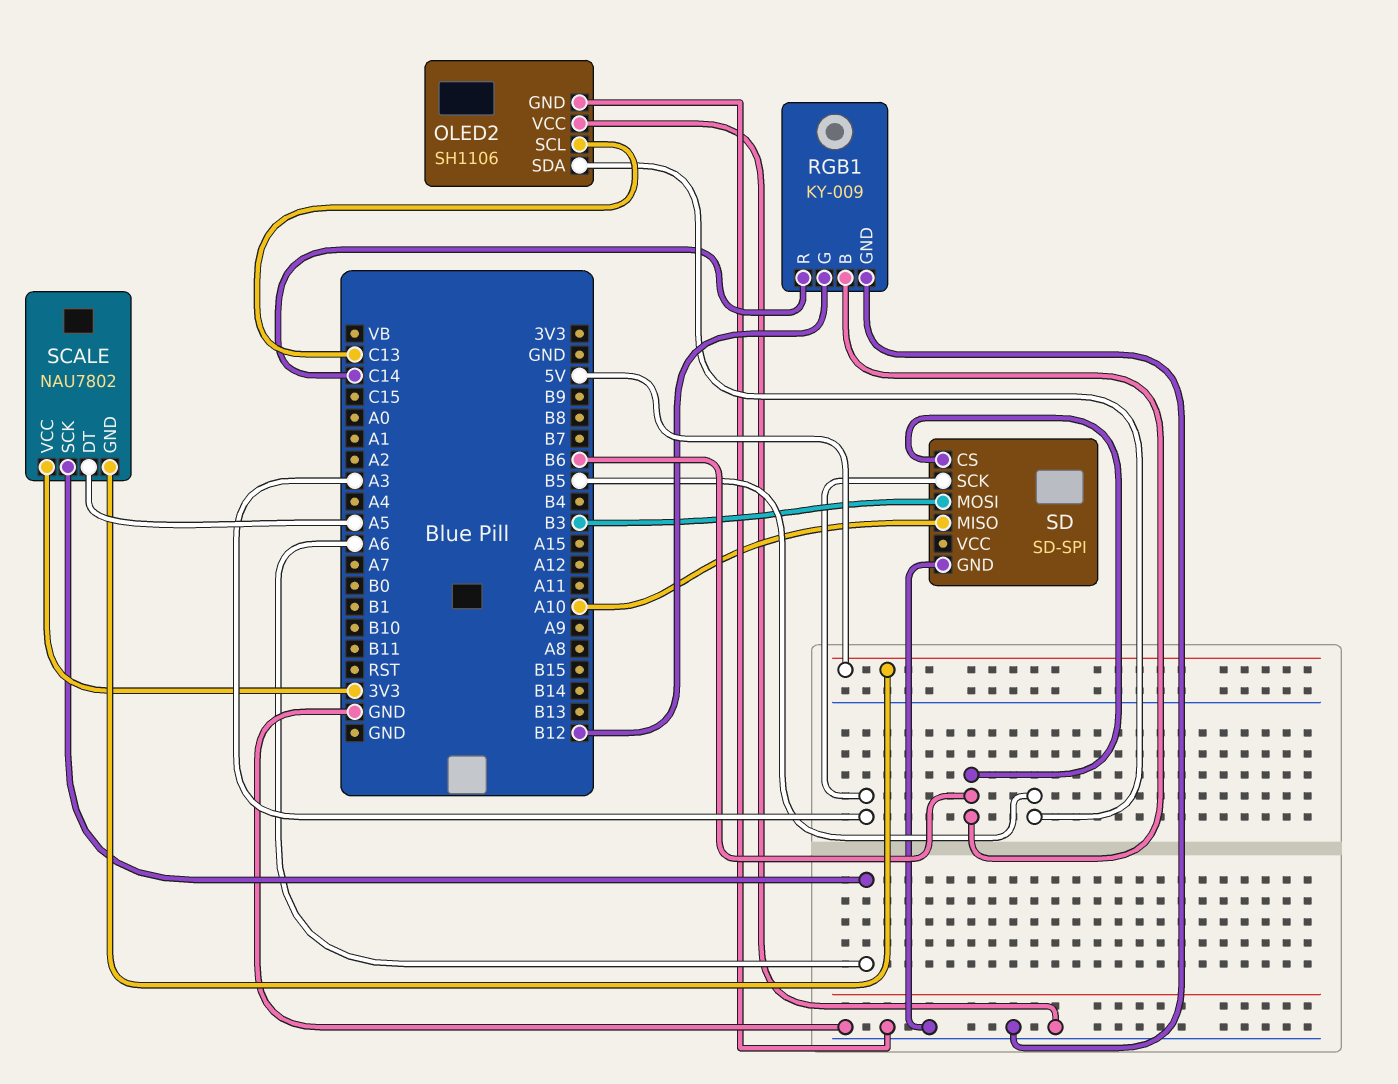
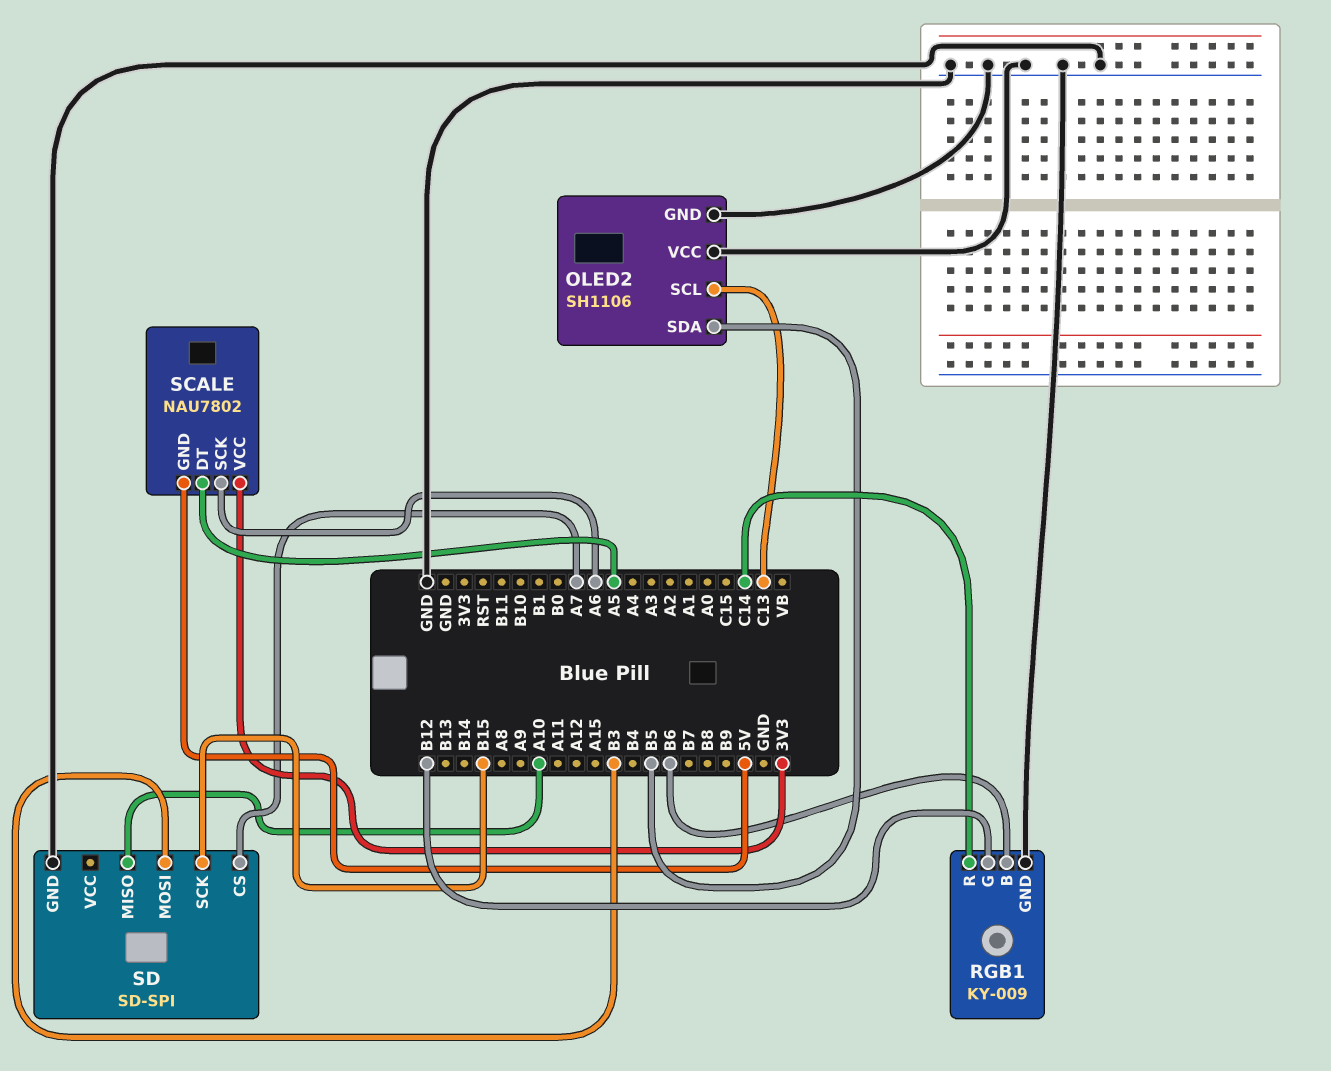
SD pin CS: B6 -> A7
SD pin SCK: A3 -> B15

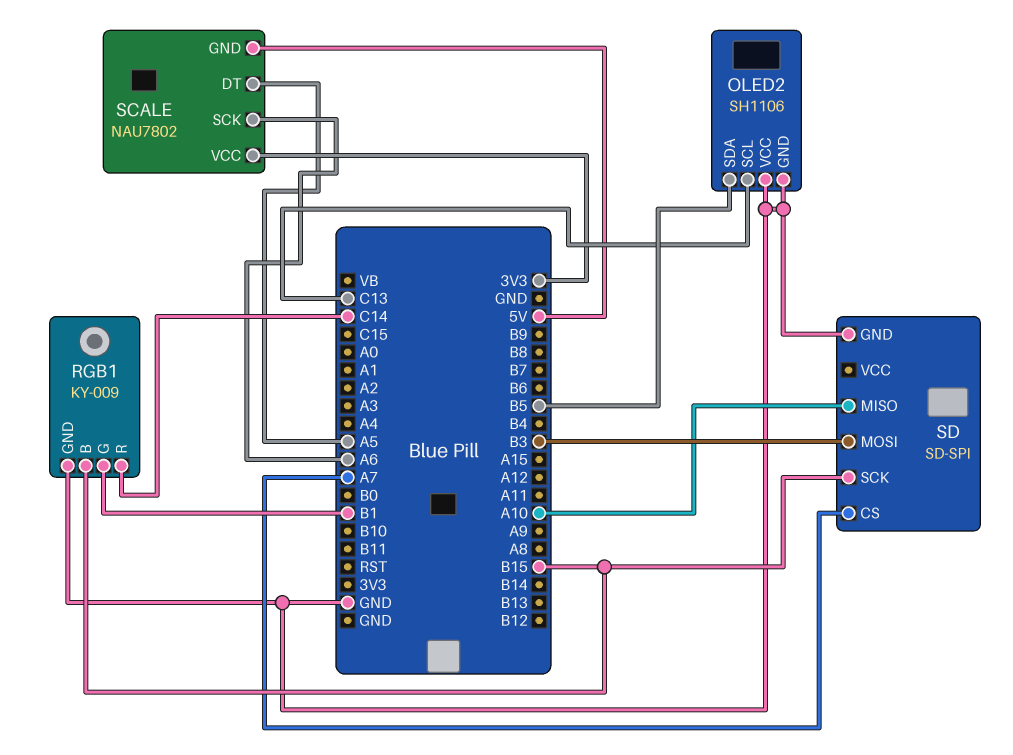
RGB1 pin B: B6 -> B15
RGB1 pin G: B12 -> B1

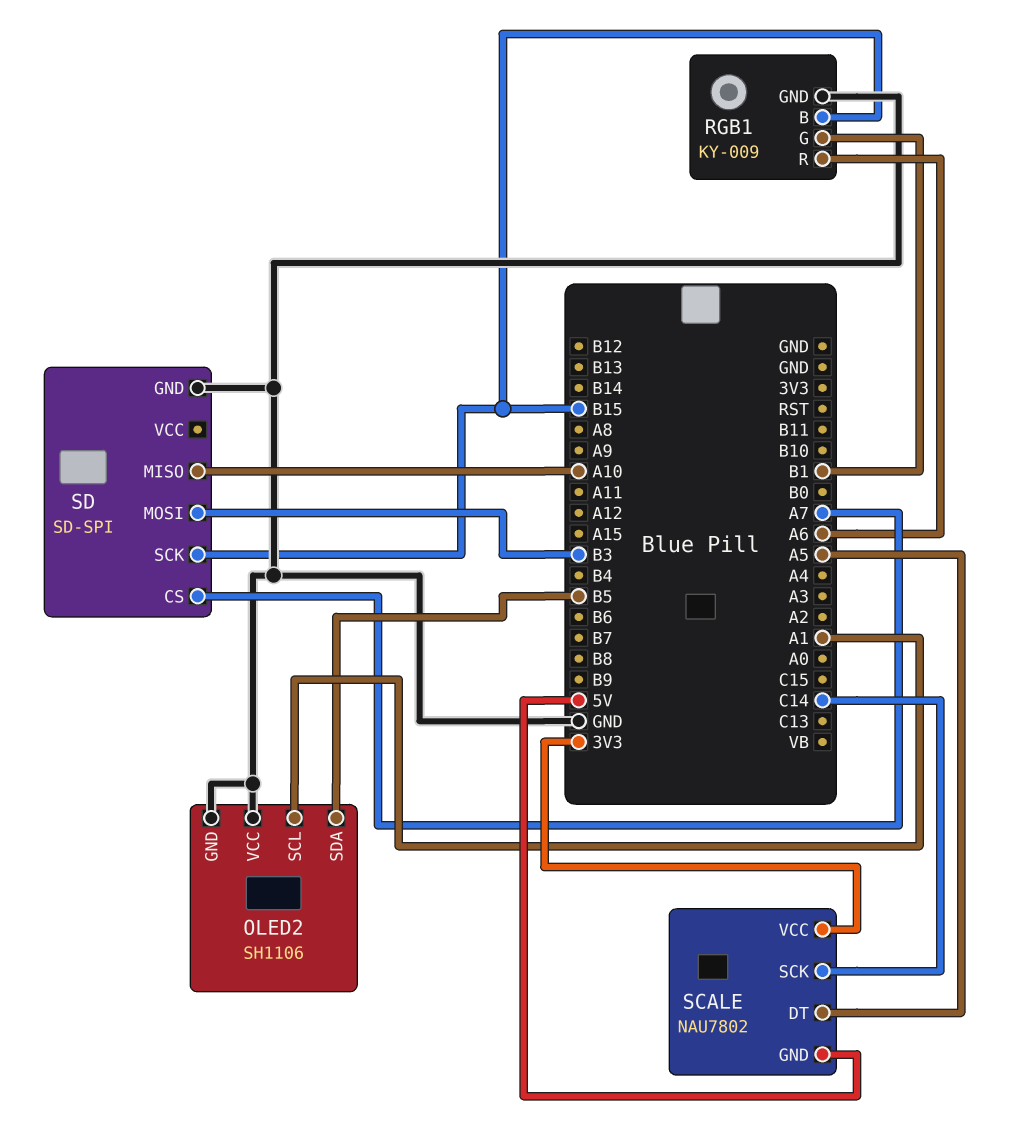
OLED2 pin SCL: C13 -> A1
RGB1 pin R: C14 -> A6
SCALE pin SCK: A6 -> C14

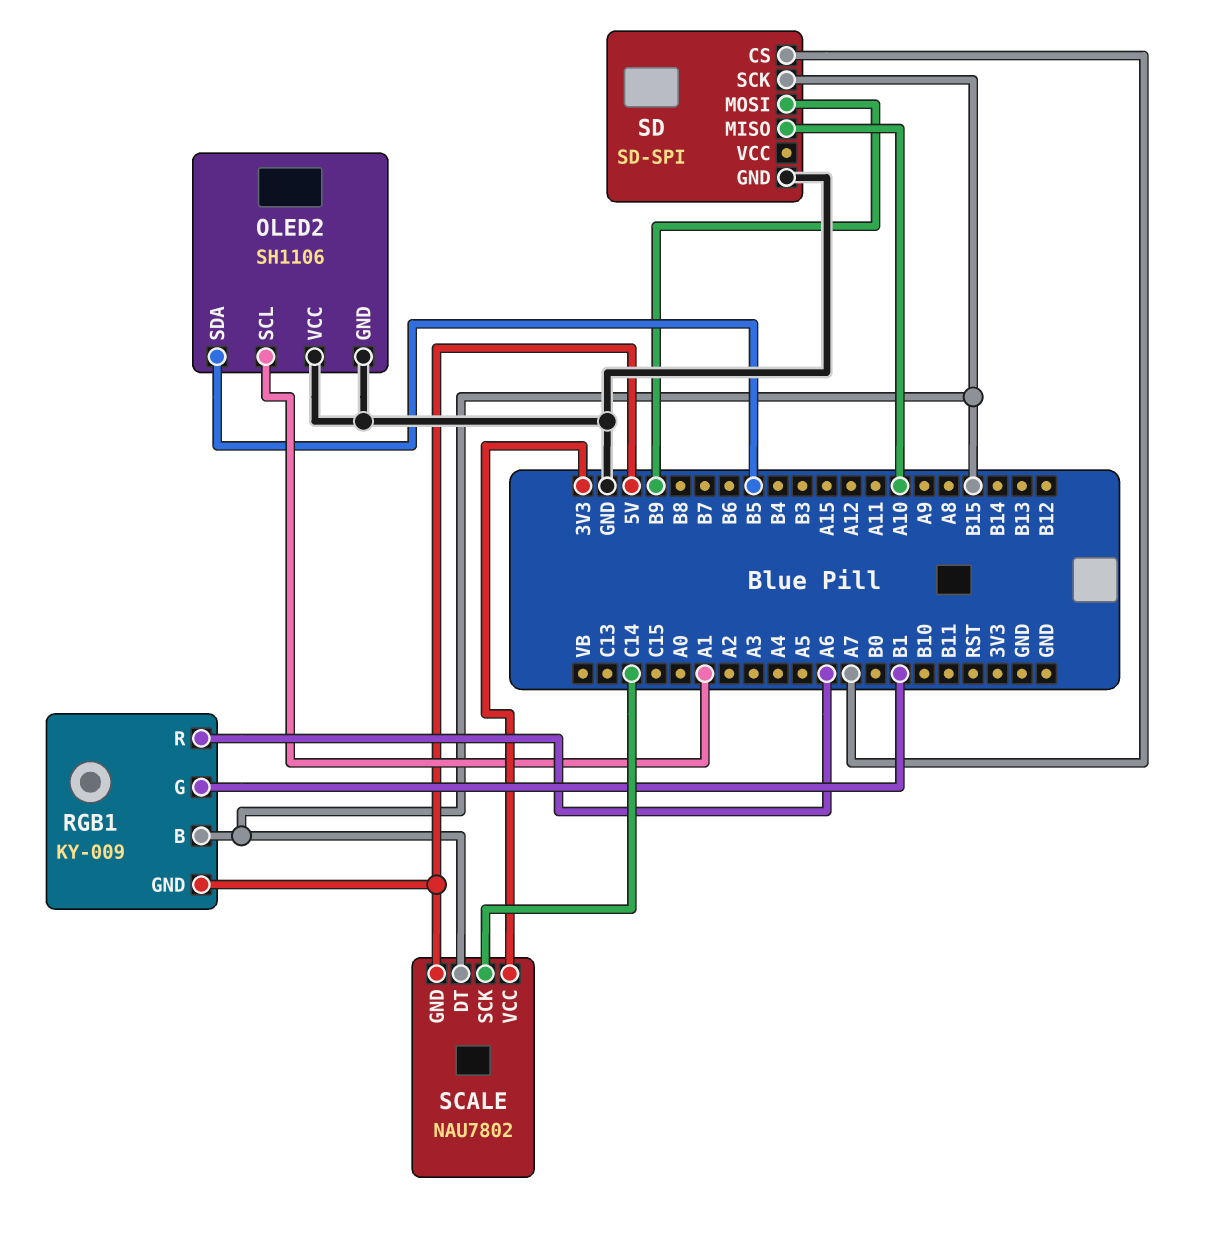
RGB1 pin GND: GND -> 5V
SCALE pin DT: A5 -> B15
SD pin MOSI: B3 -> B9

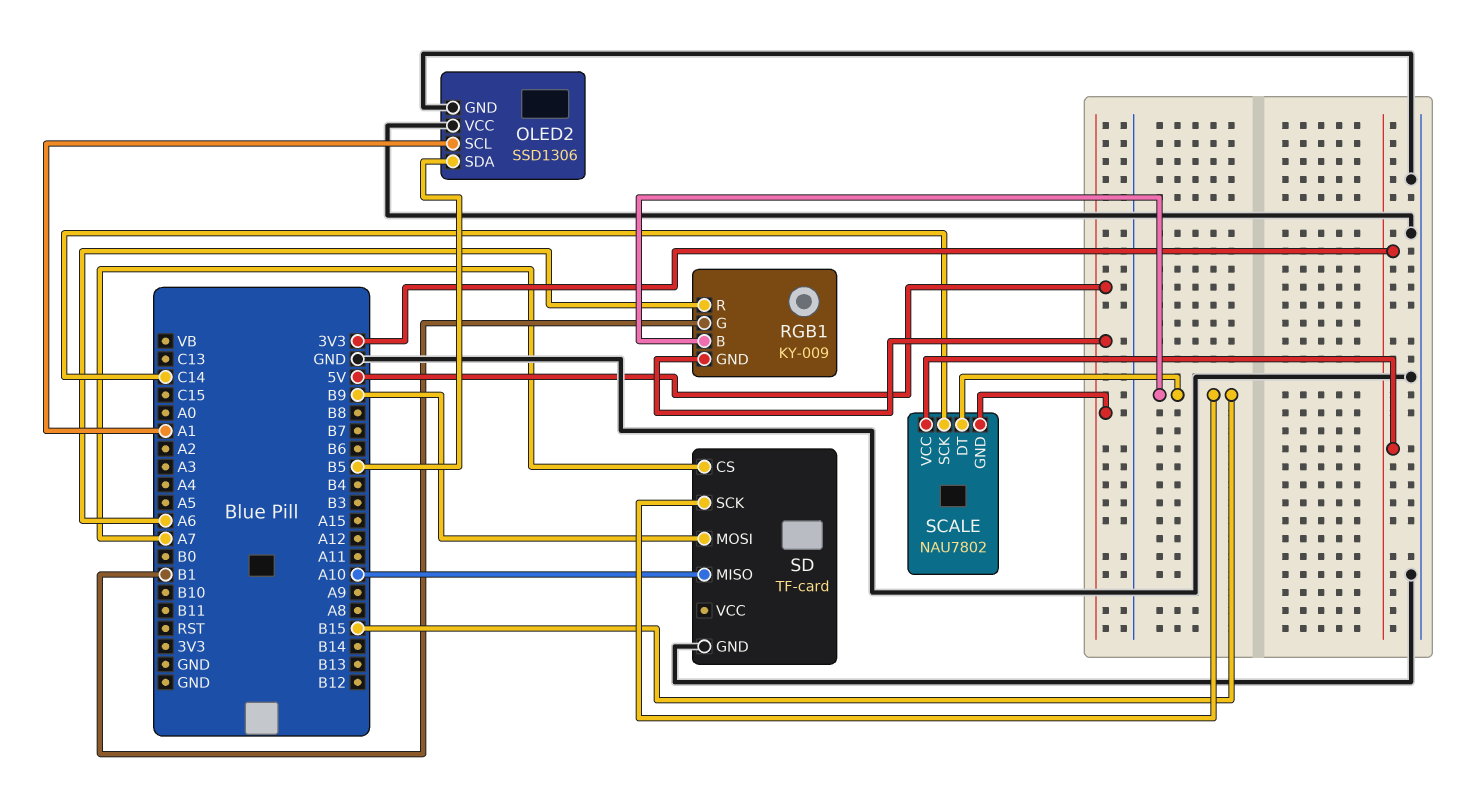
OLED2: SH1106 -> SSD1306
SD: SD-SPI -> TF-card

